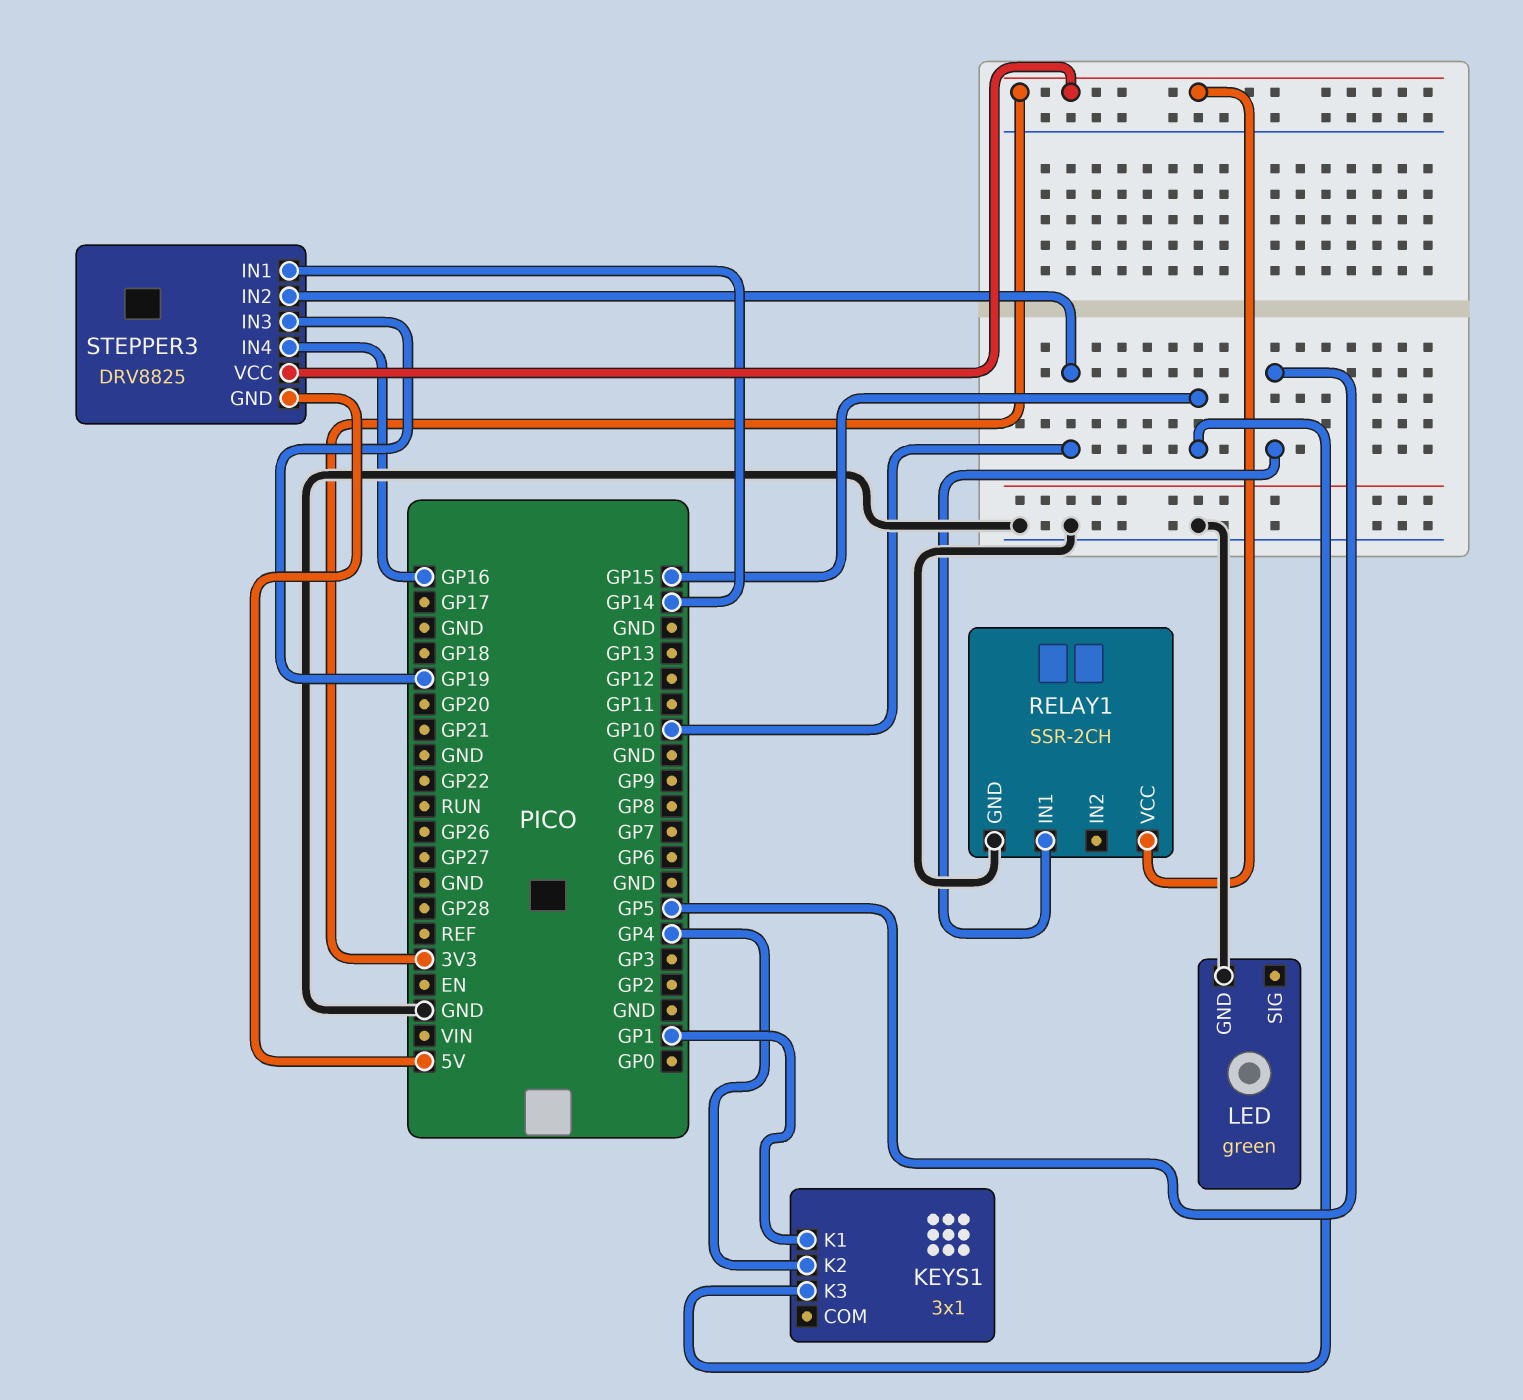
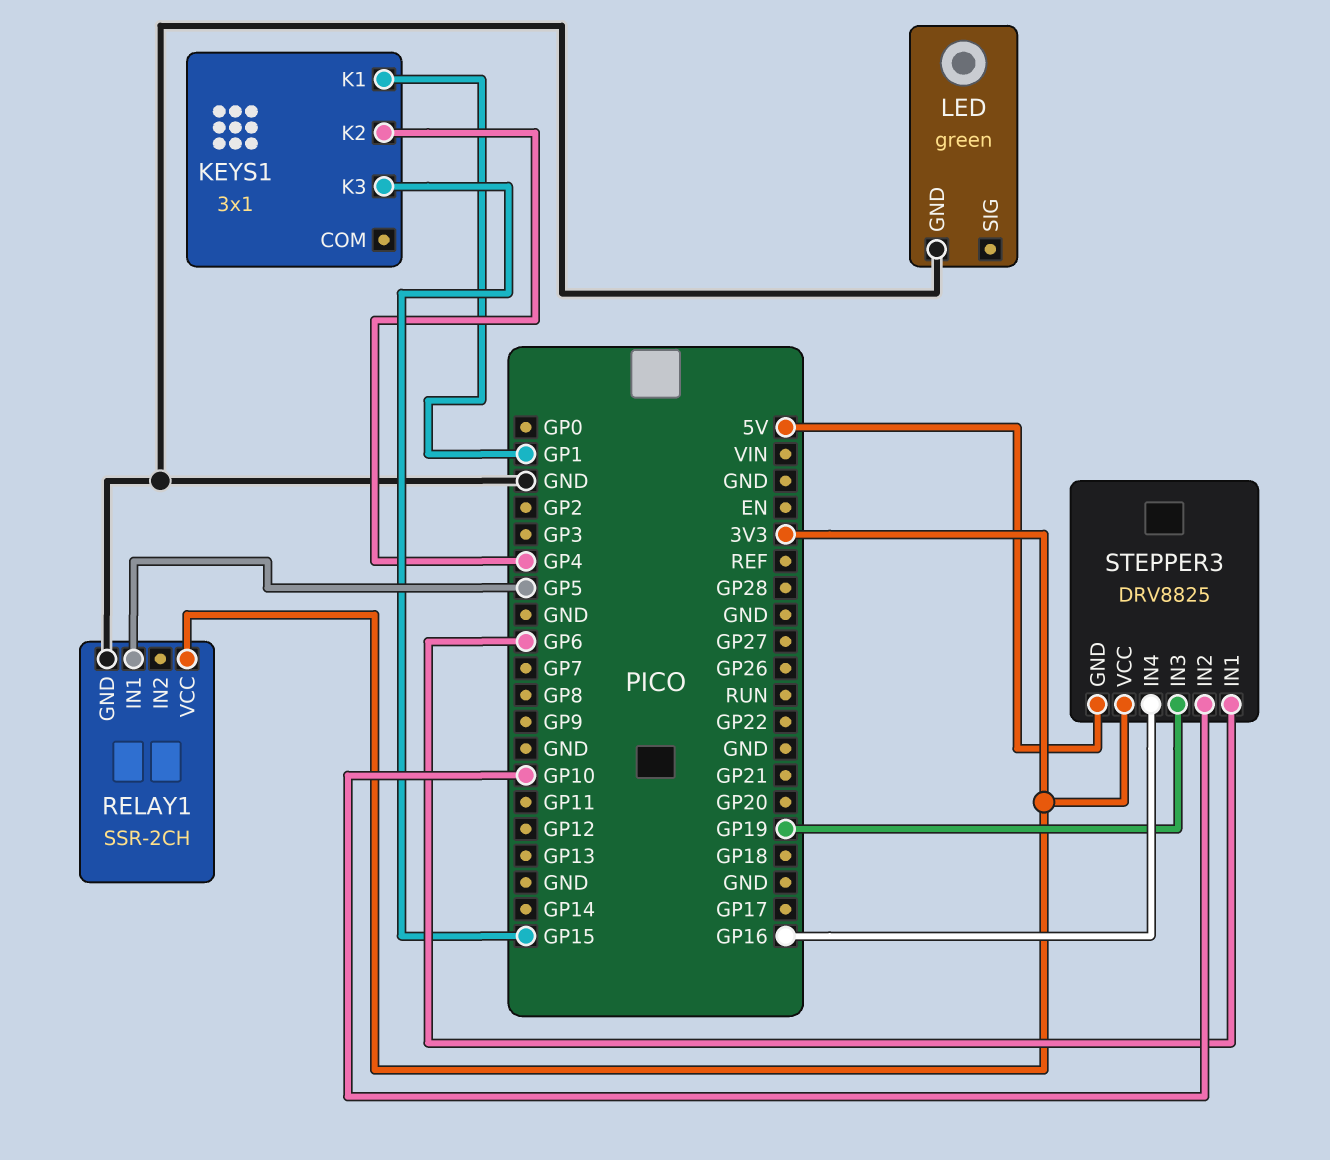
STEPPER3 pin IN1: GP14 -> GP6

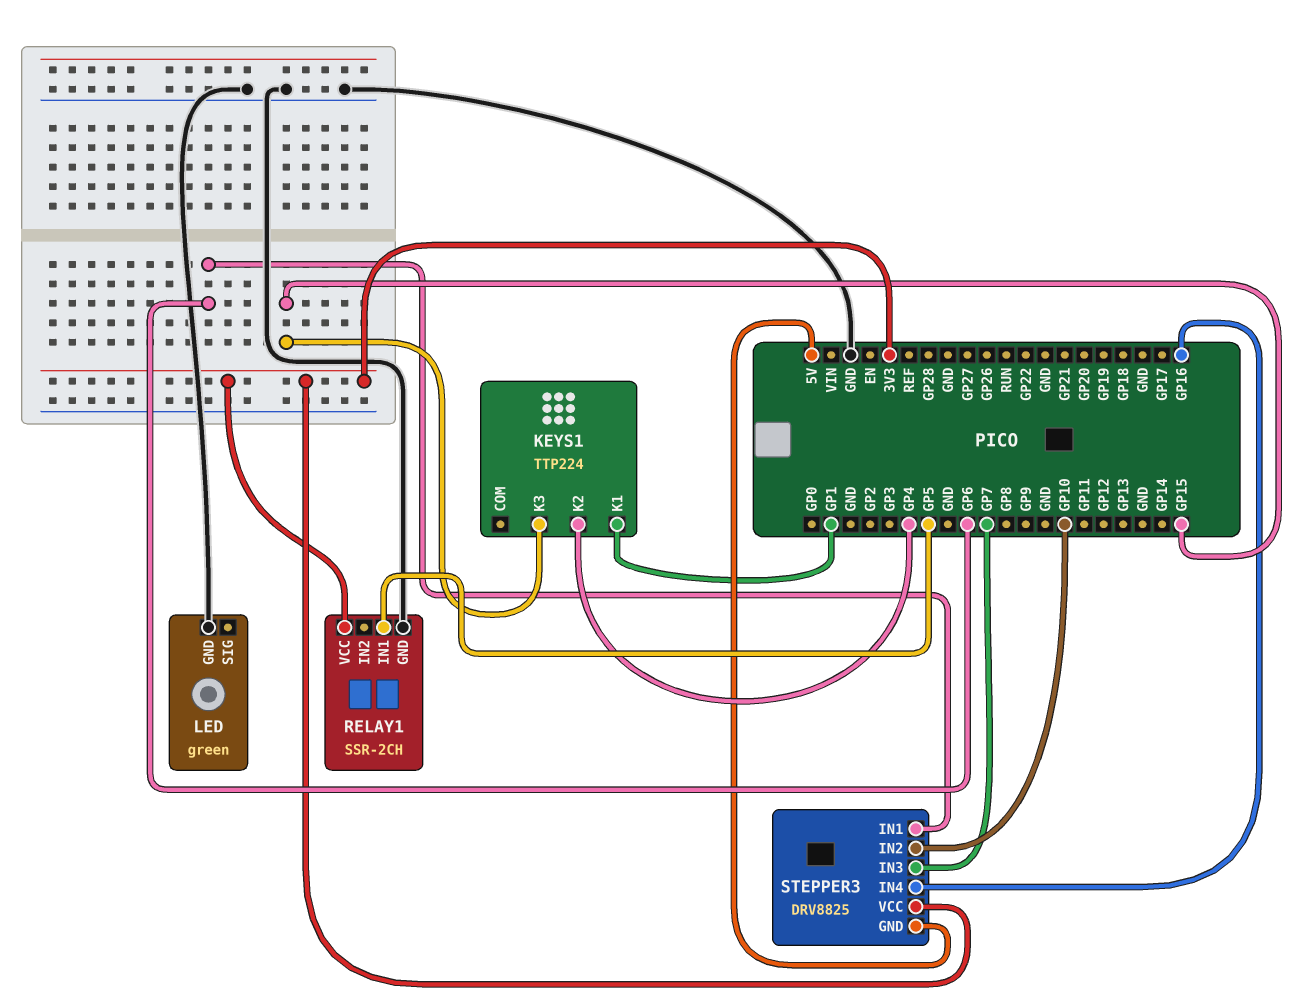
KEYS1: 3x1 -> TTP224
STEPPER3 pin IN3: GP19 -> GP7

